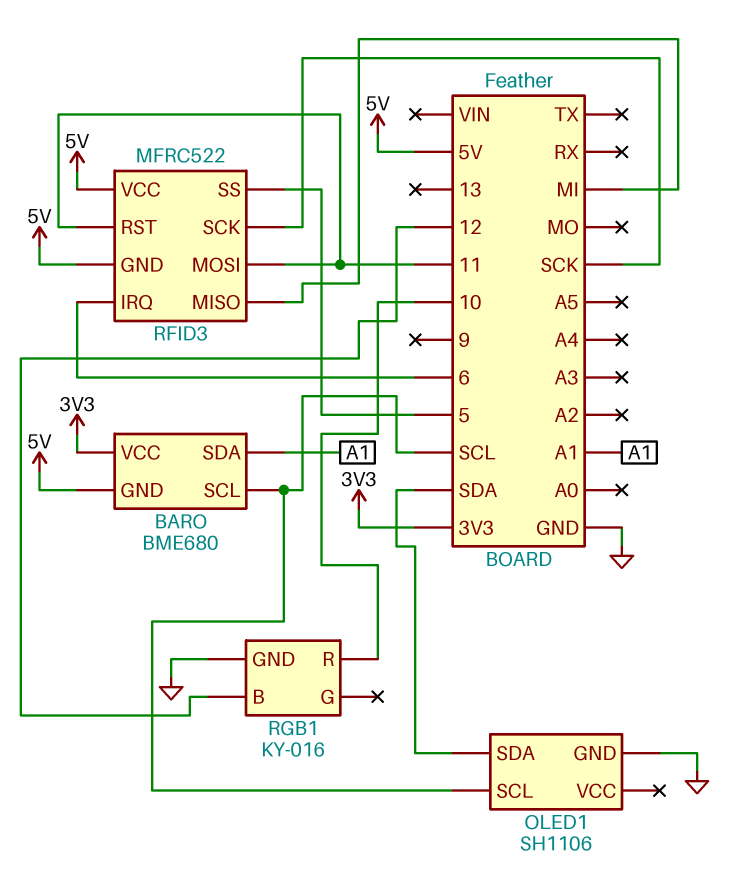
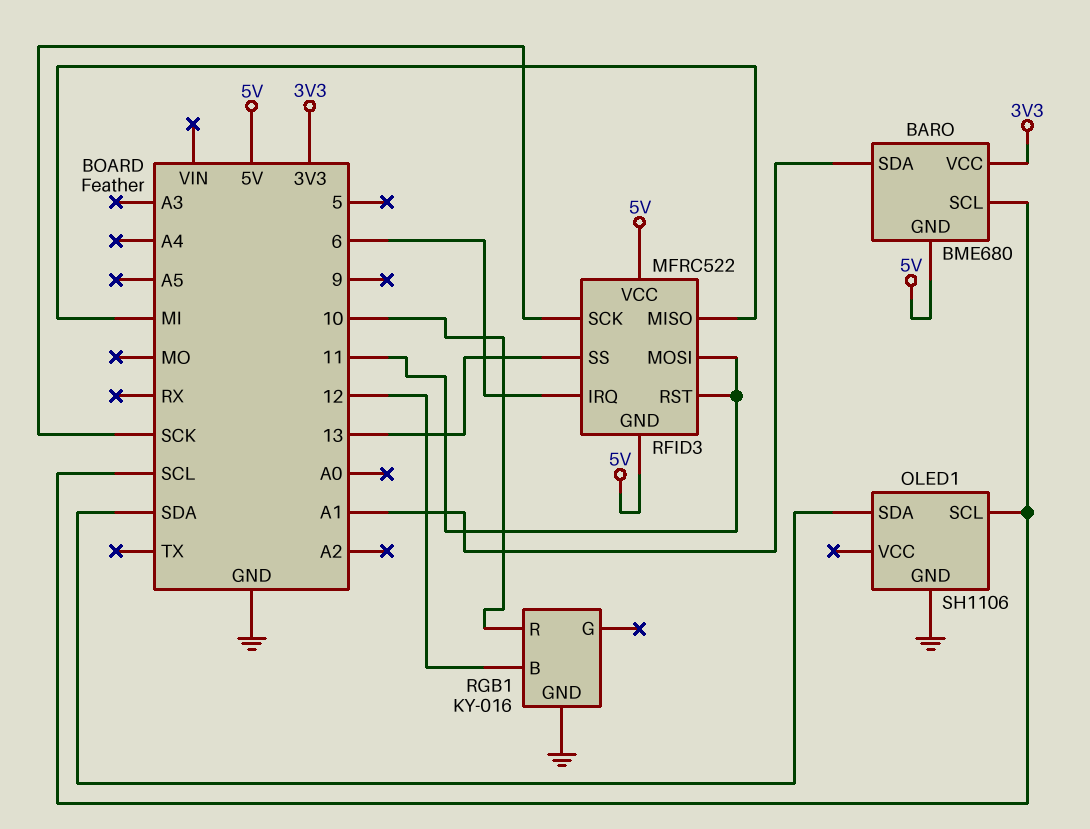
RFID3 pin SS: 5 -> 13

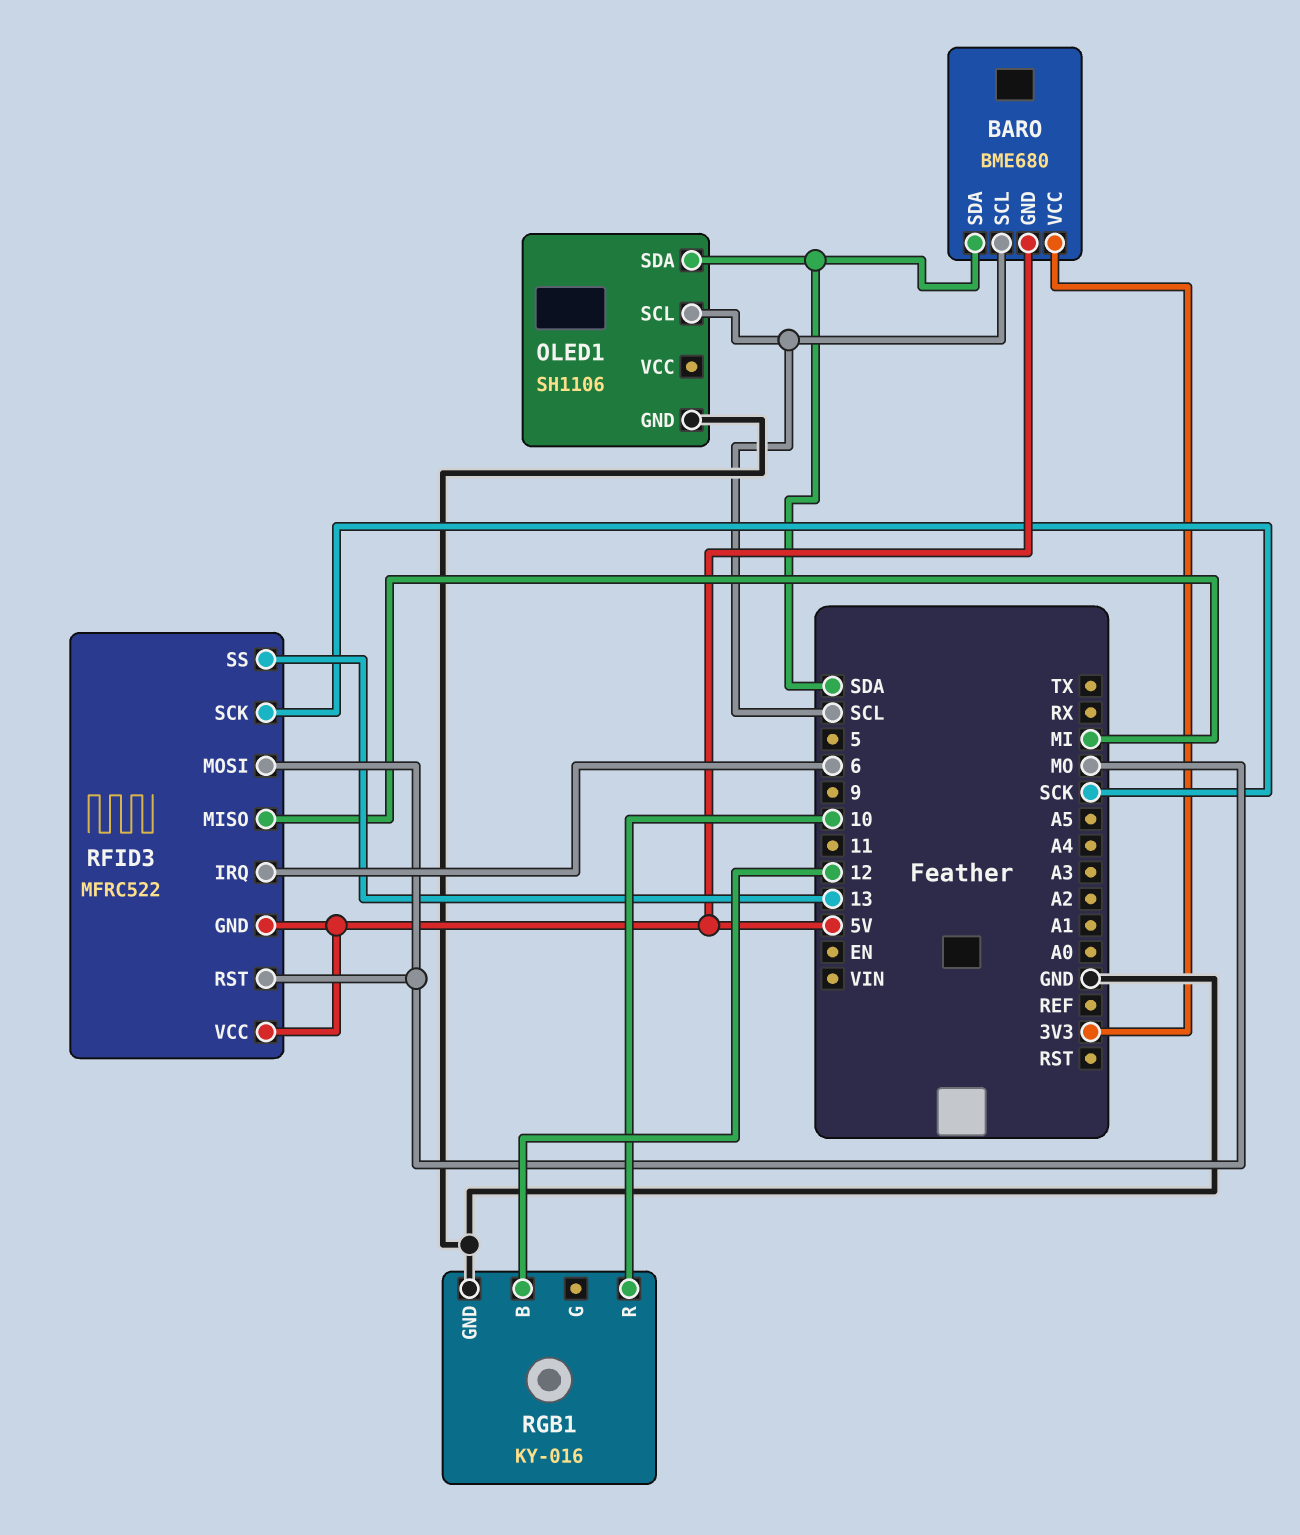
BARO pin SDA: A1 -> SDA
RFID3 pin MOSI: 11 -> MO
RFID3 pin RST: 11 -> MO

